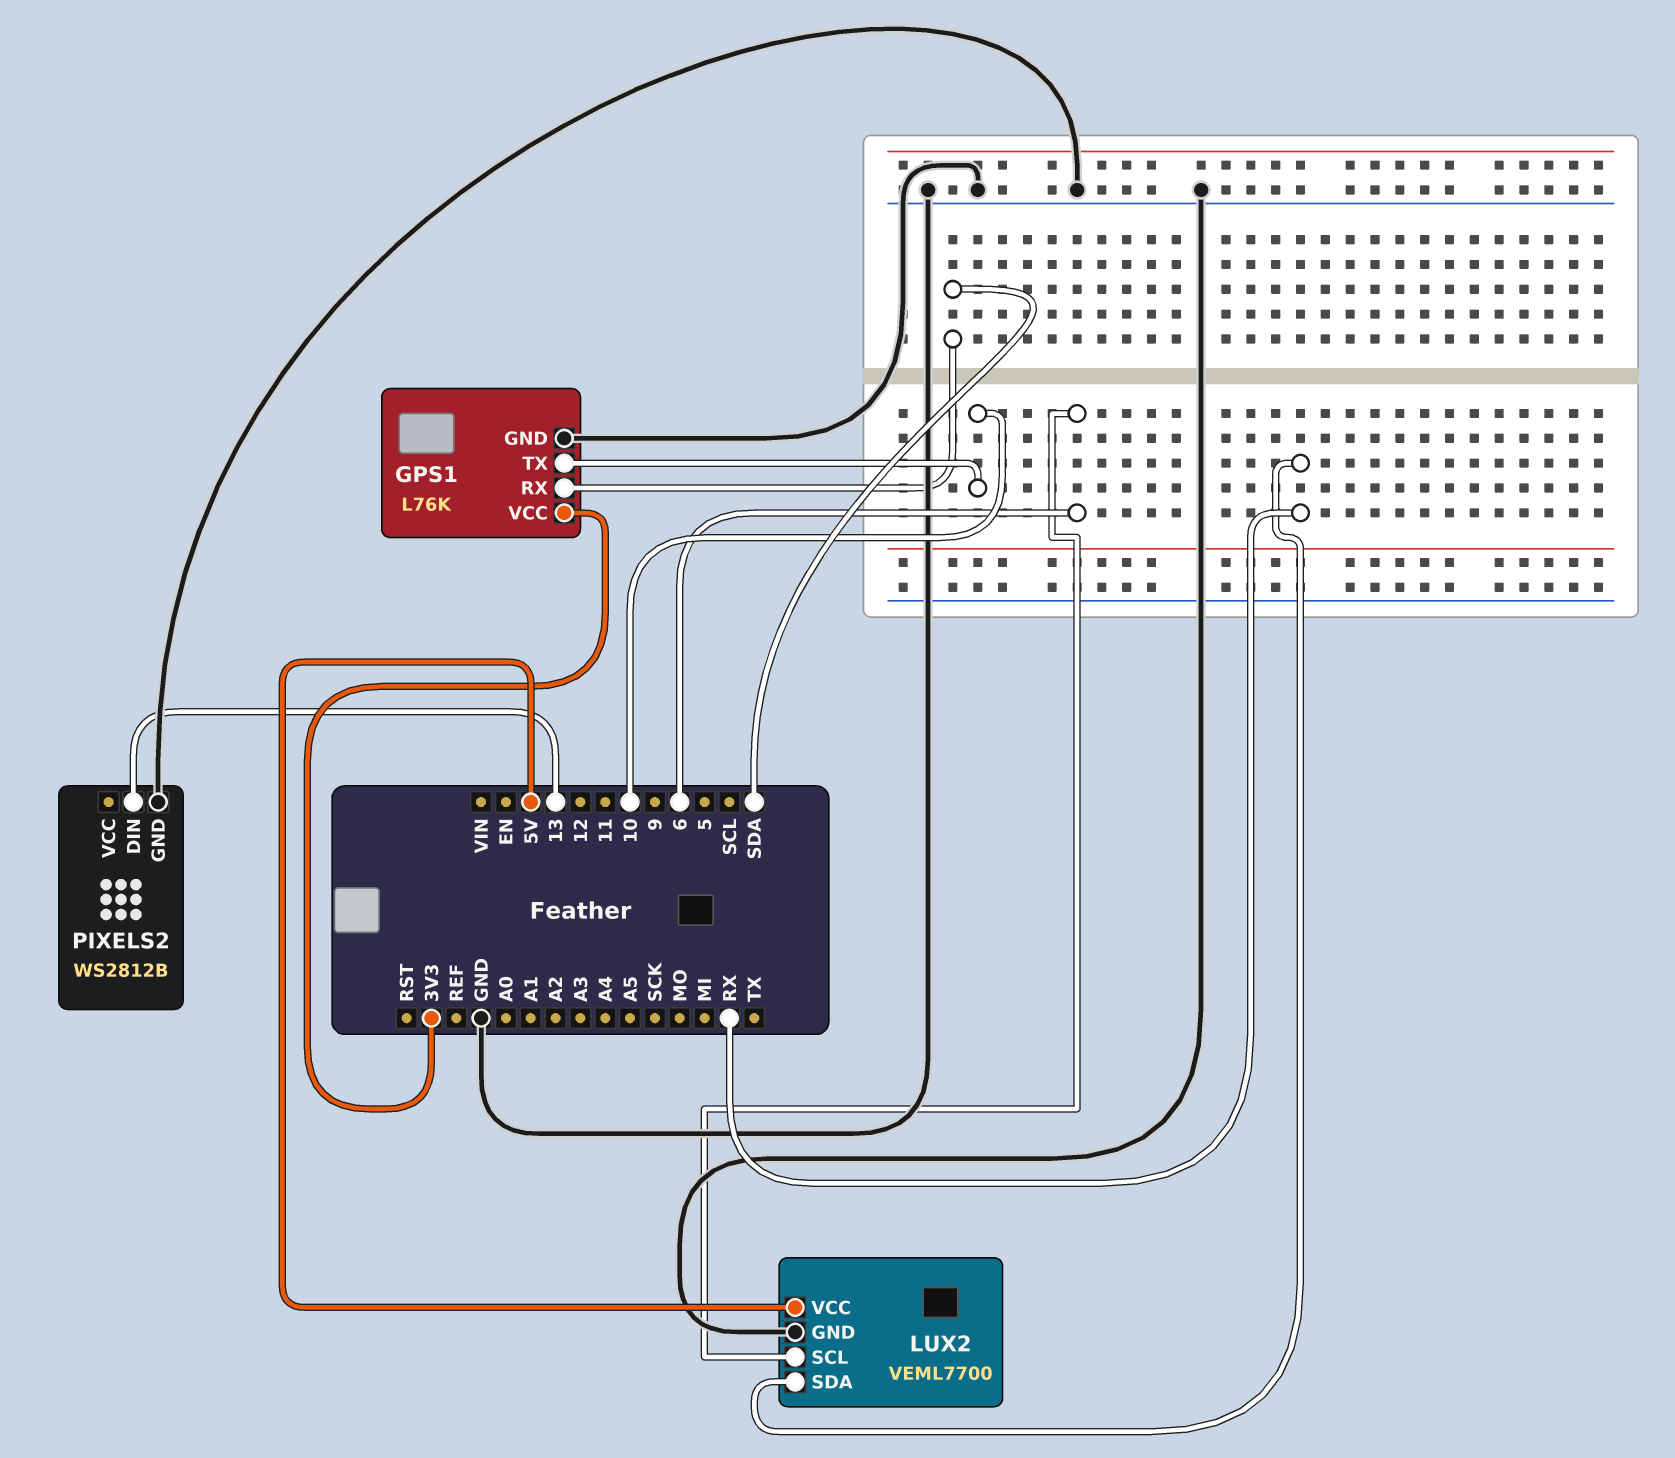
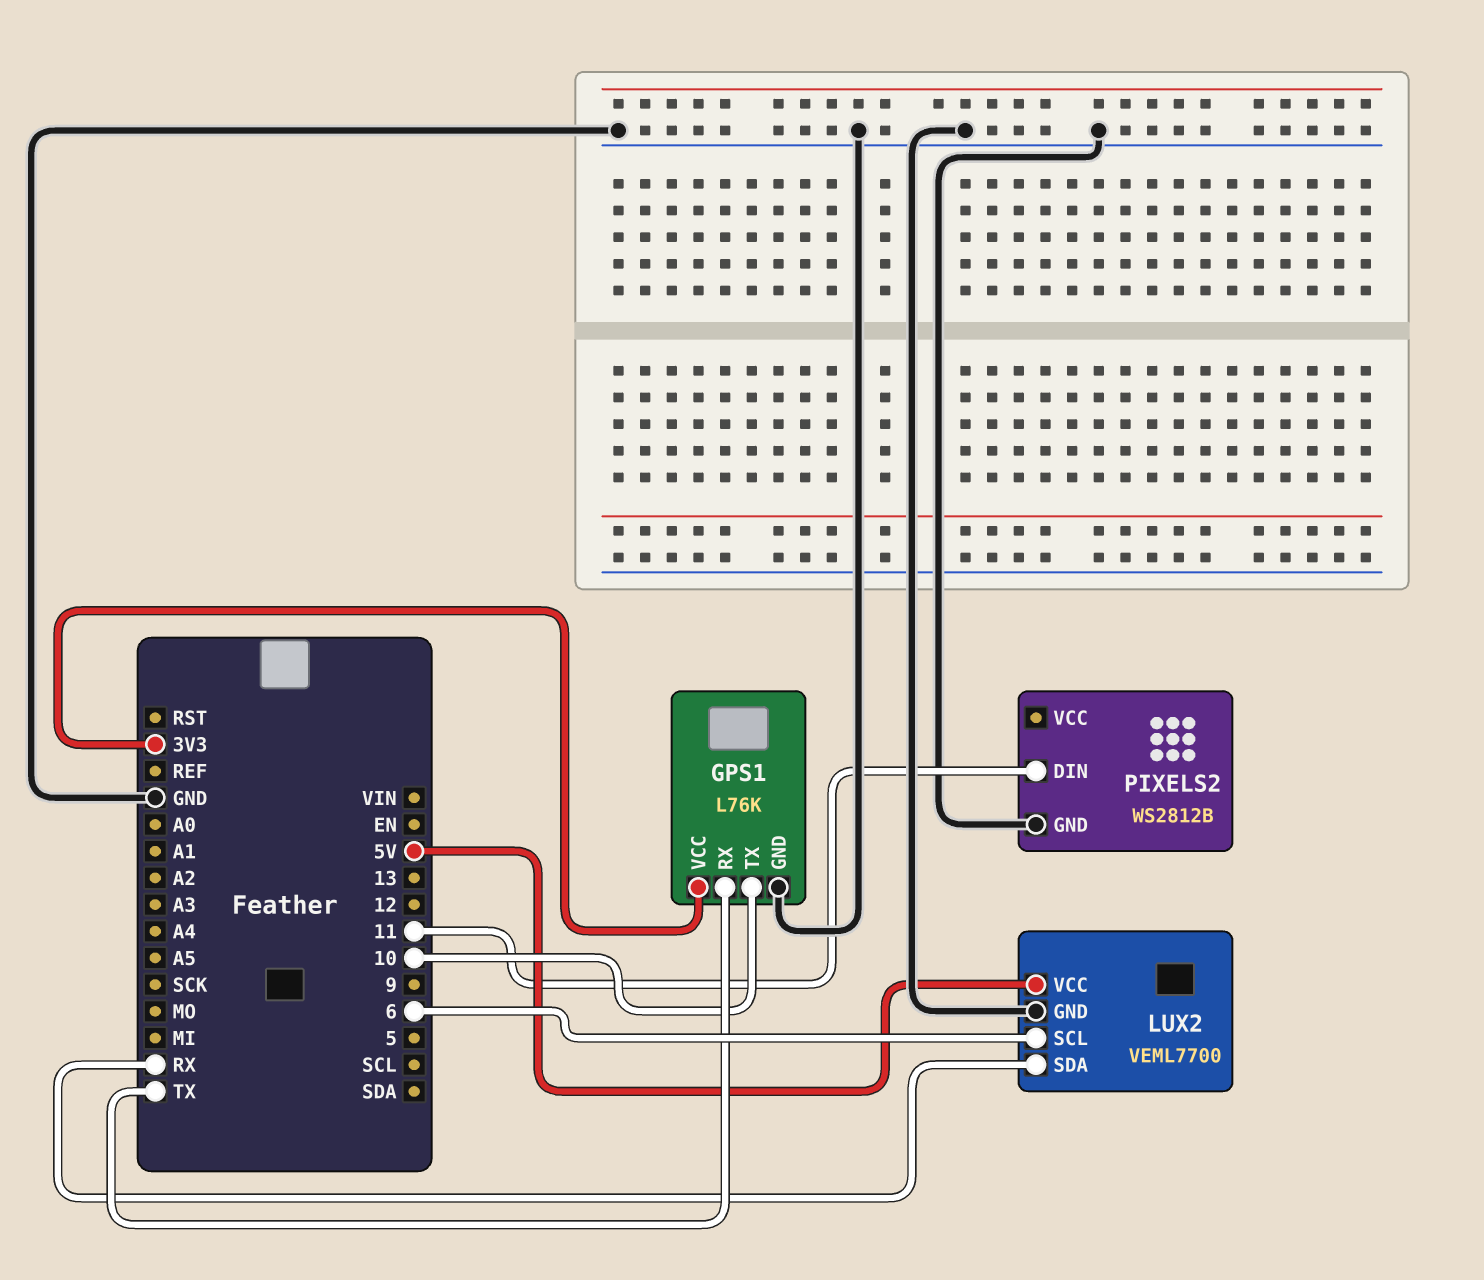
GPS1 pin RX: SDA -> TX
PIXELS2 pin DIN: 13 -> 11

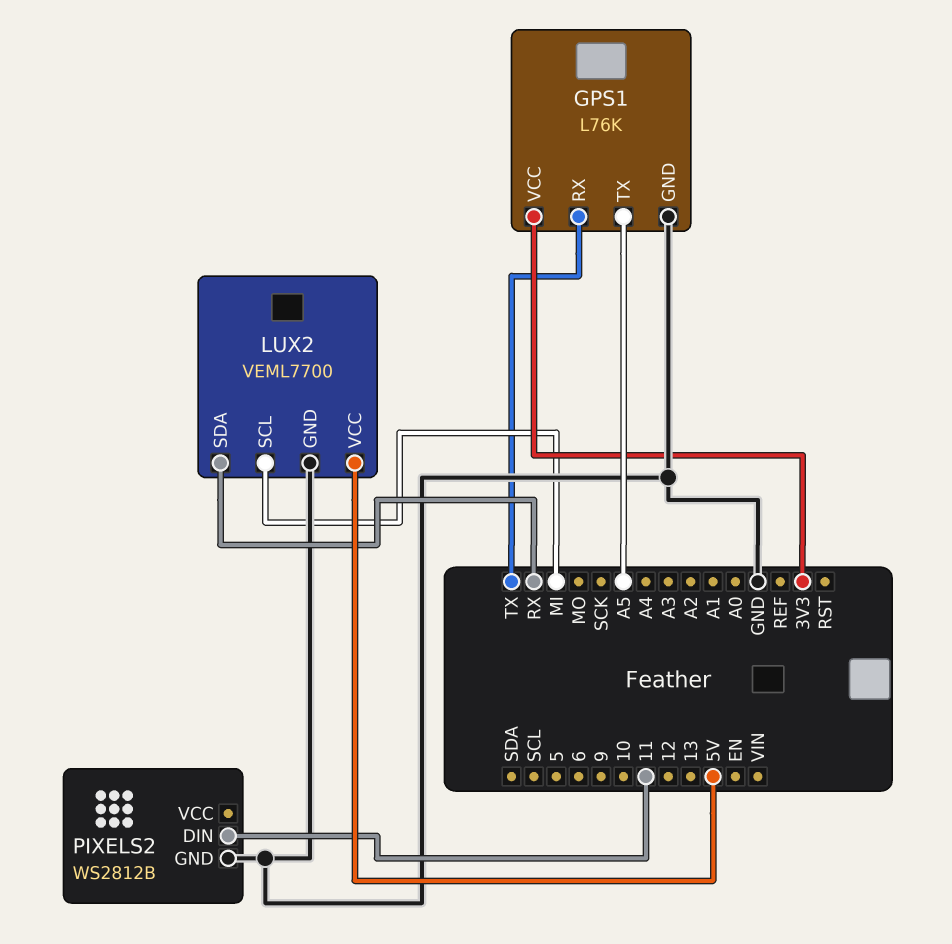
GPS1 pin TX: 10 -> A5
LUX2 pin SCL: 6 -> MI

